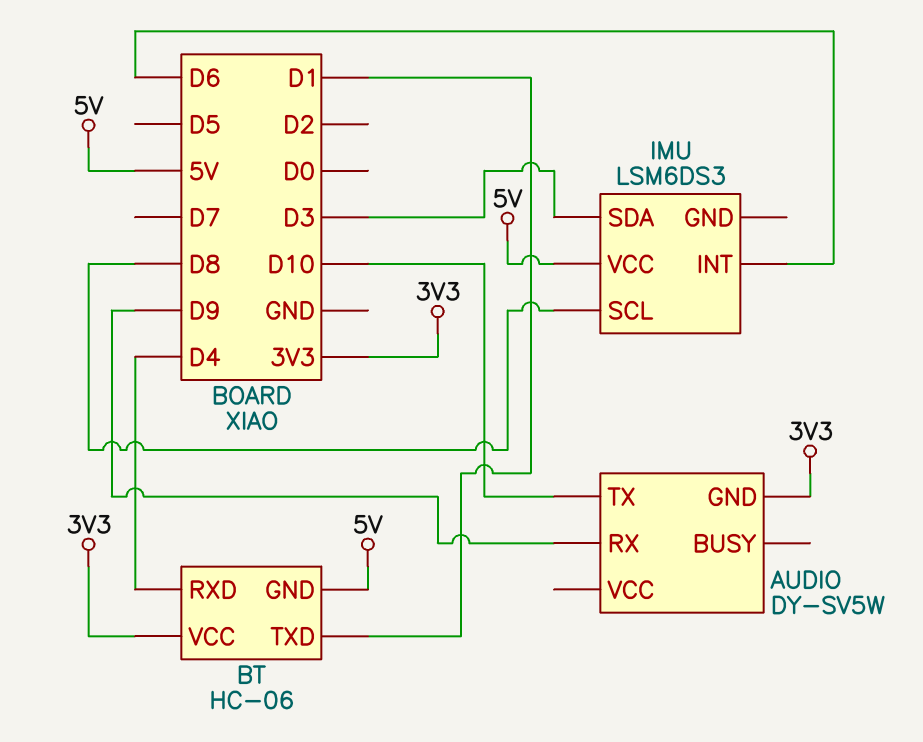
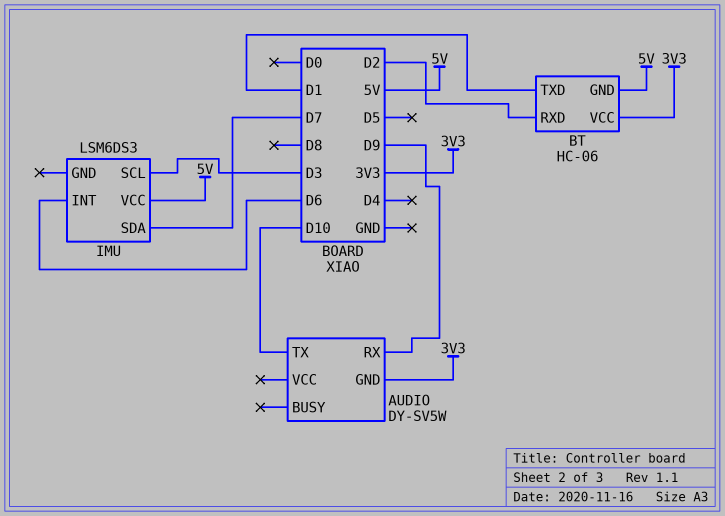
BT pin RXD: D4 -> D2
IMU pin SCL: D8 -> D3
IMU pin SDA: D3 -> D7

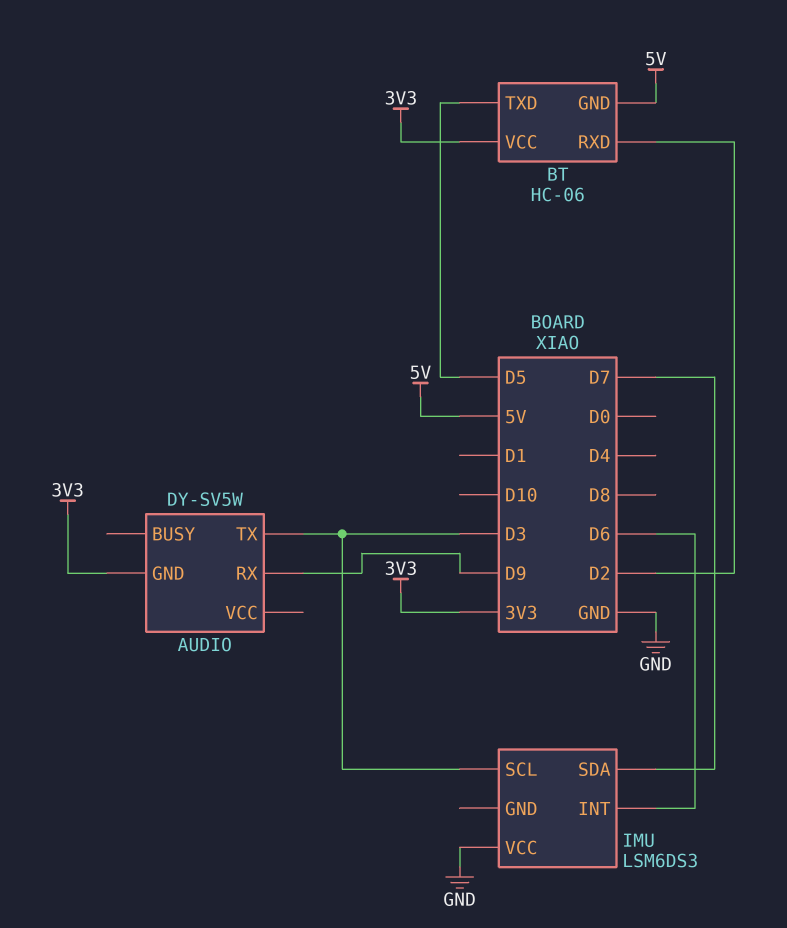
AUDIO pin TX: D10 -> D3
BT pin TXD: D1 -> D5
IMU pin VCC: 5V -> GND

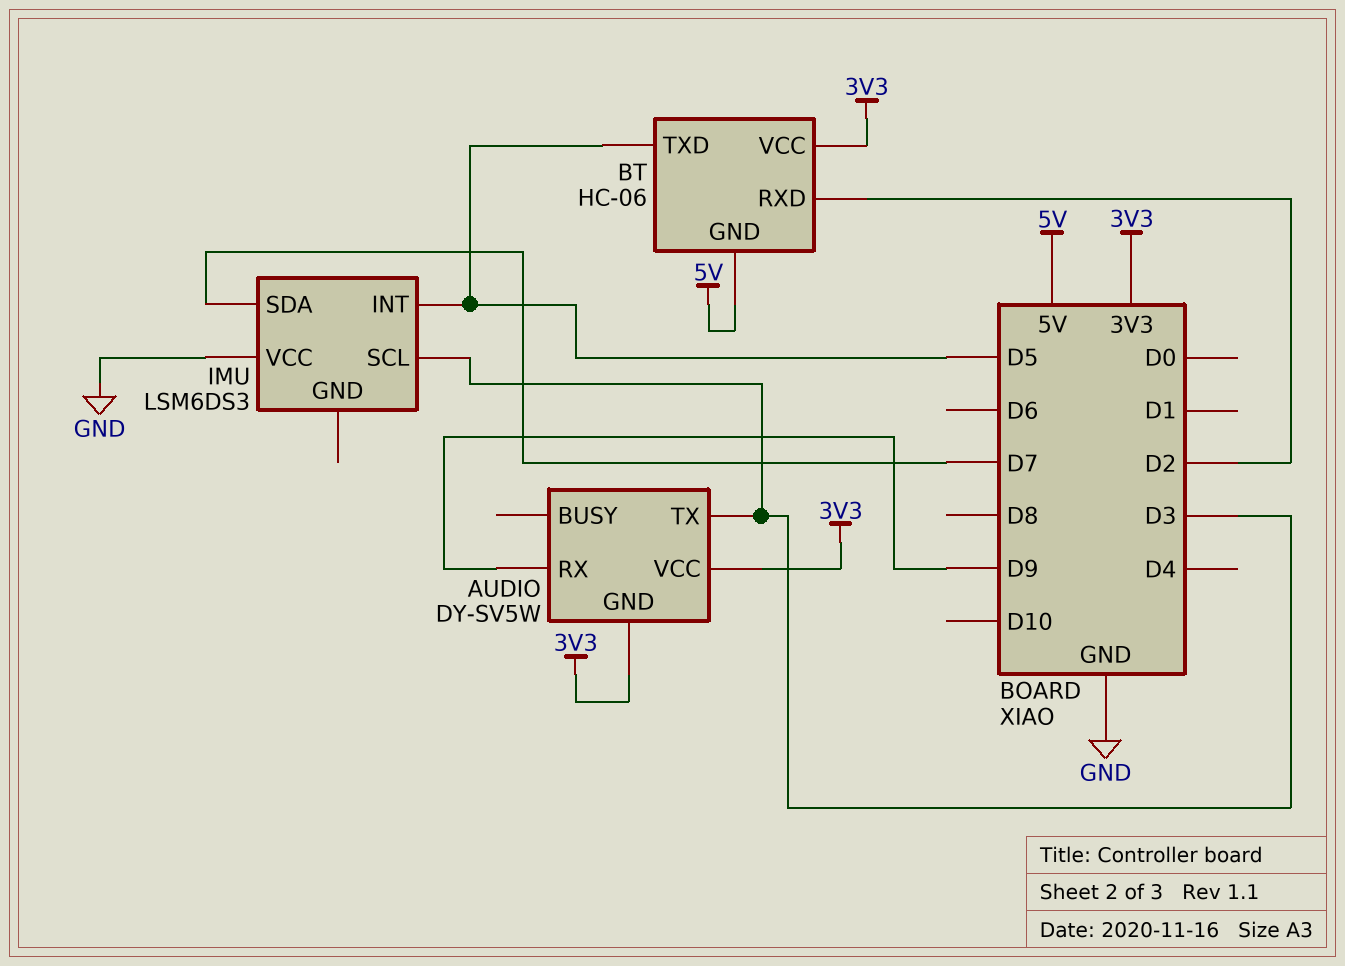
AUDIO pin VCC: none -> 3V3
IMU pin INT: D6 -> D5

